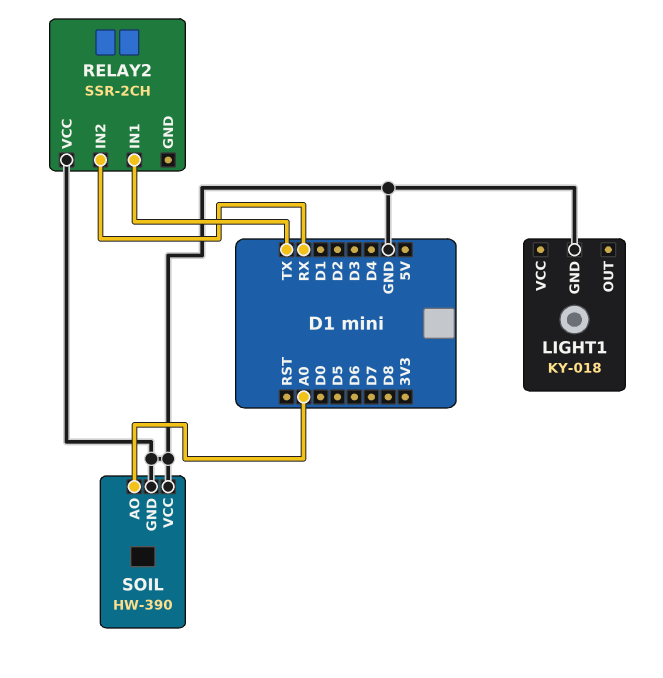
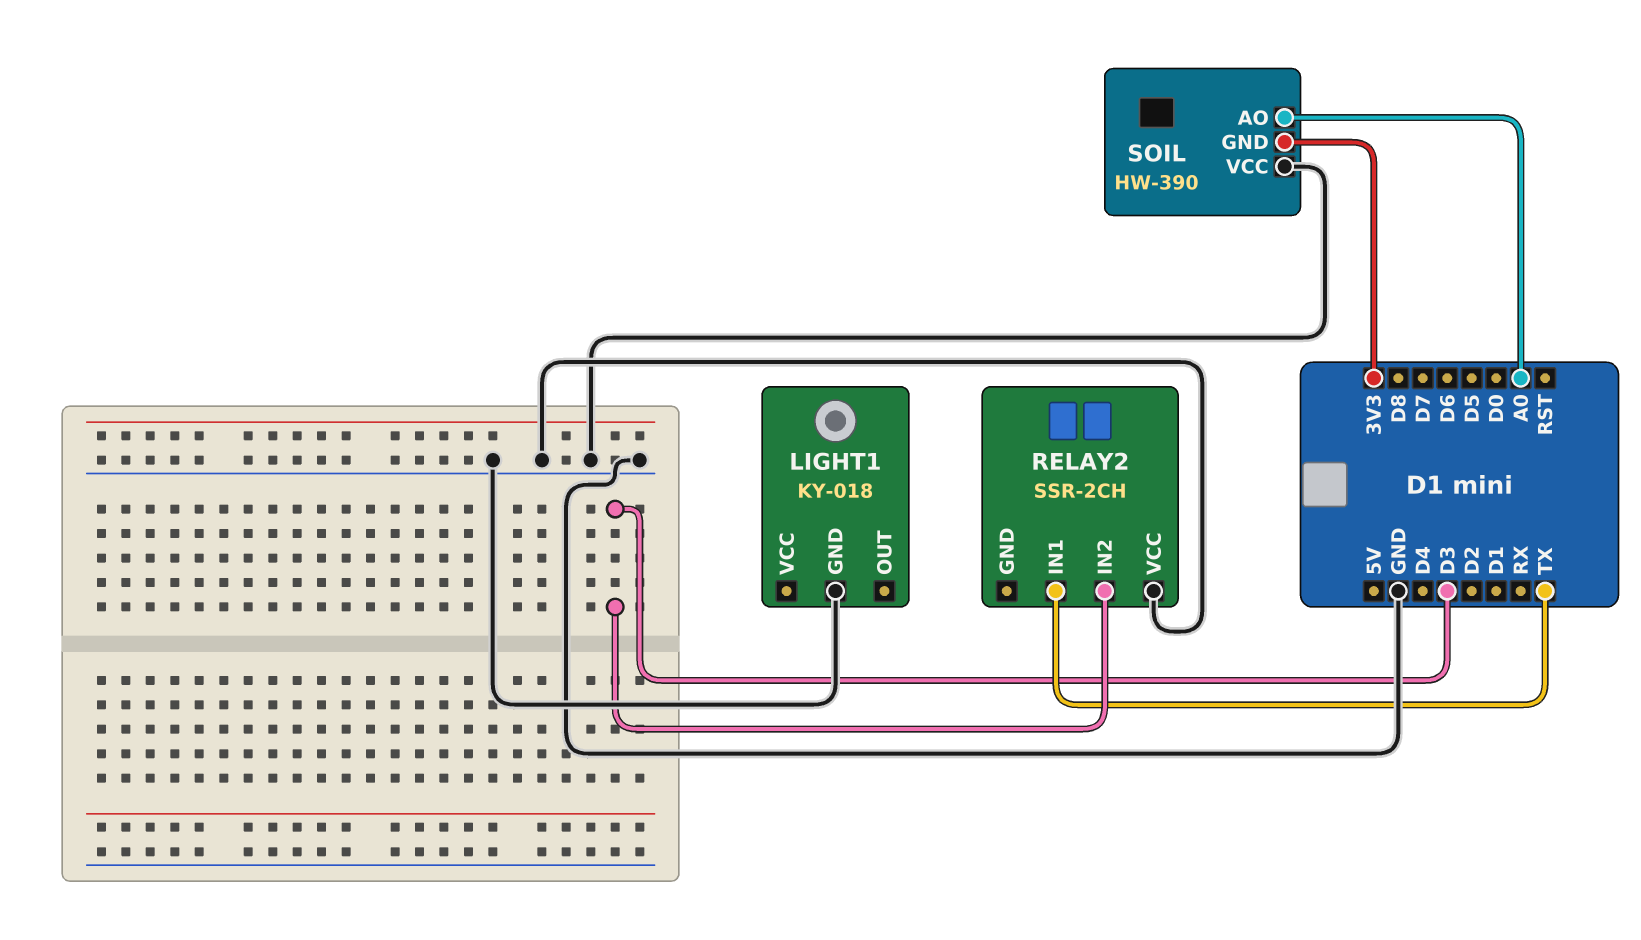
RELAY2 pin IN2: RX -> D3
SOIL pin GND: GND -> 3V3

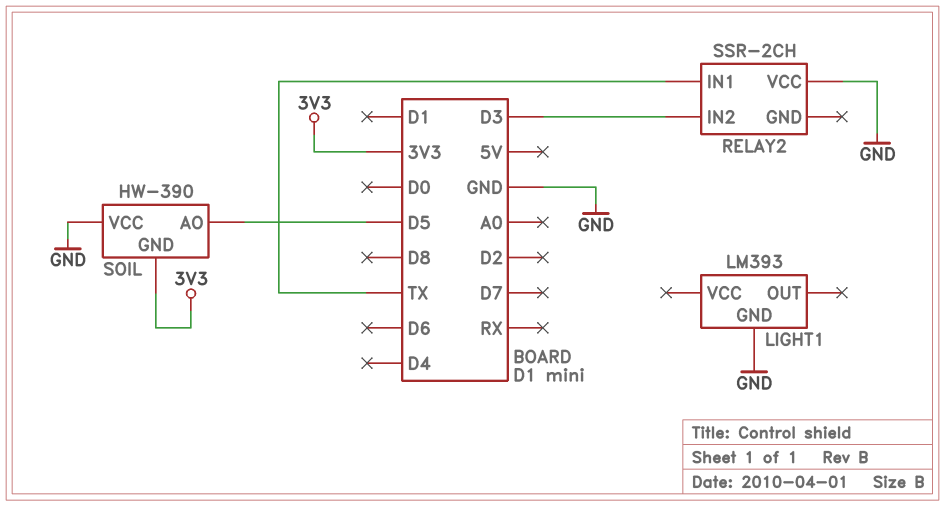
LIGHT1: KY-018 -> LM393
SOIL pin AO: A0 -> D5

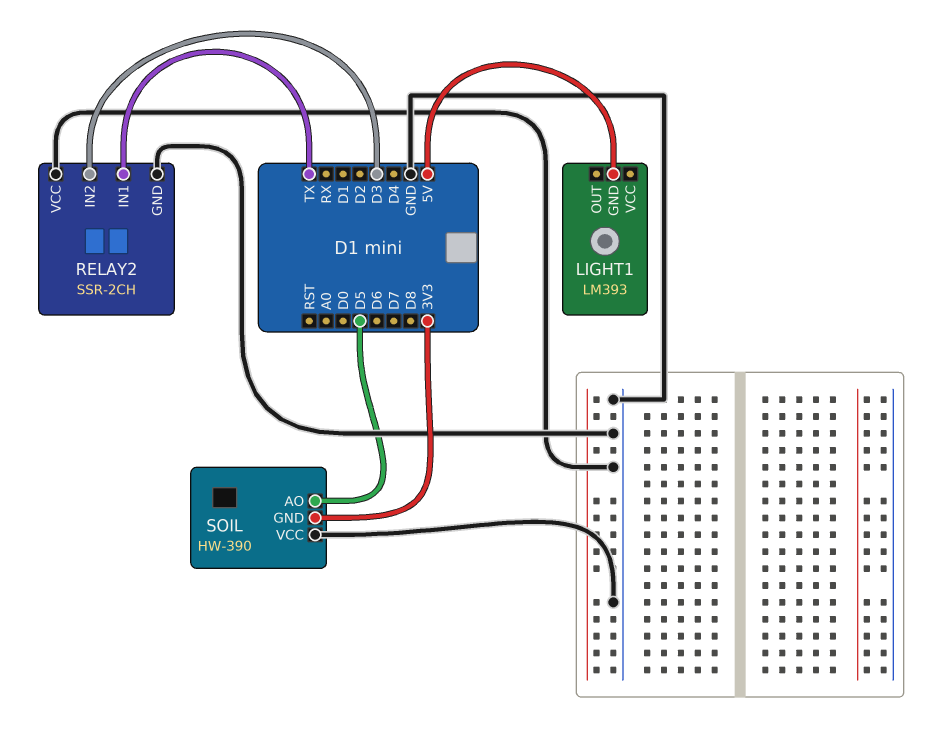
LIGHT1 pin GND: GND -> 5V
RELAY2 pin GND: none -> GND

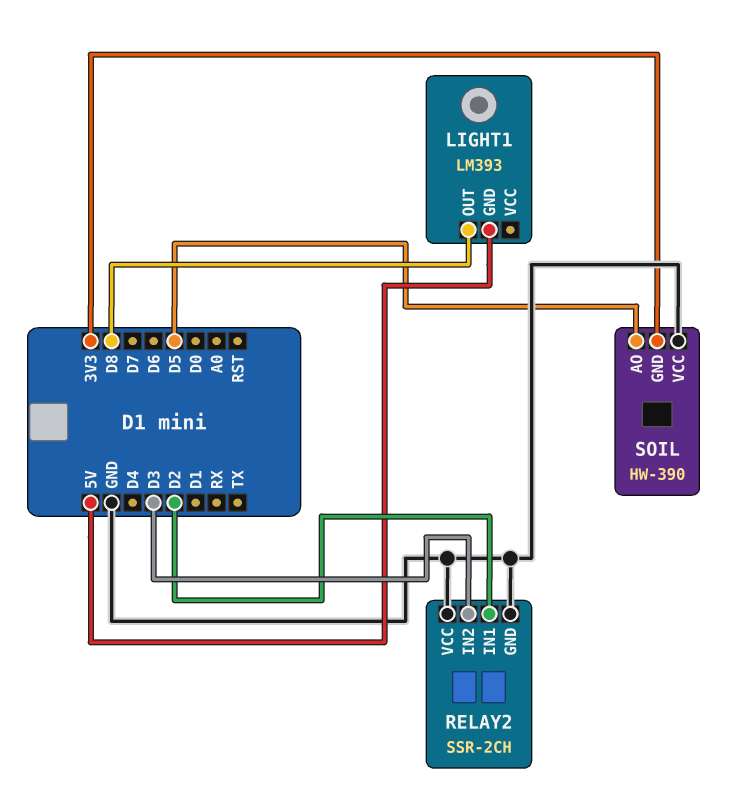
LIGHT1 pin OUT: none -> D8
RELAY2 pin IN1: TX -> D2

